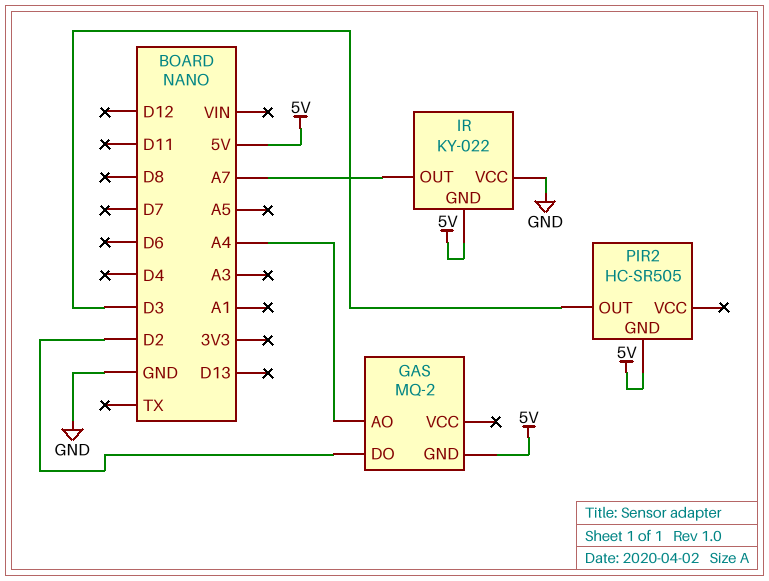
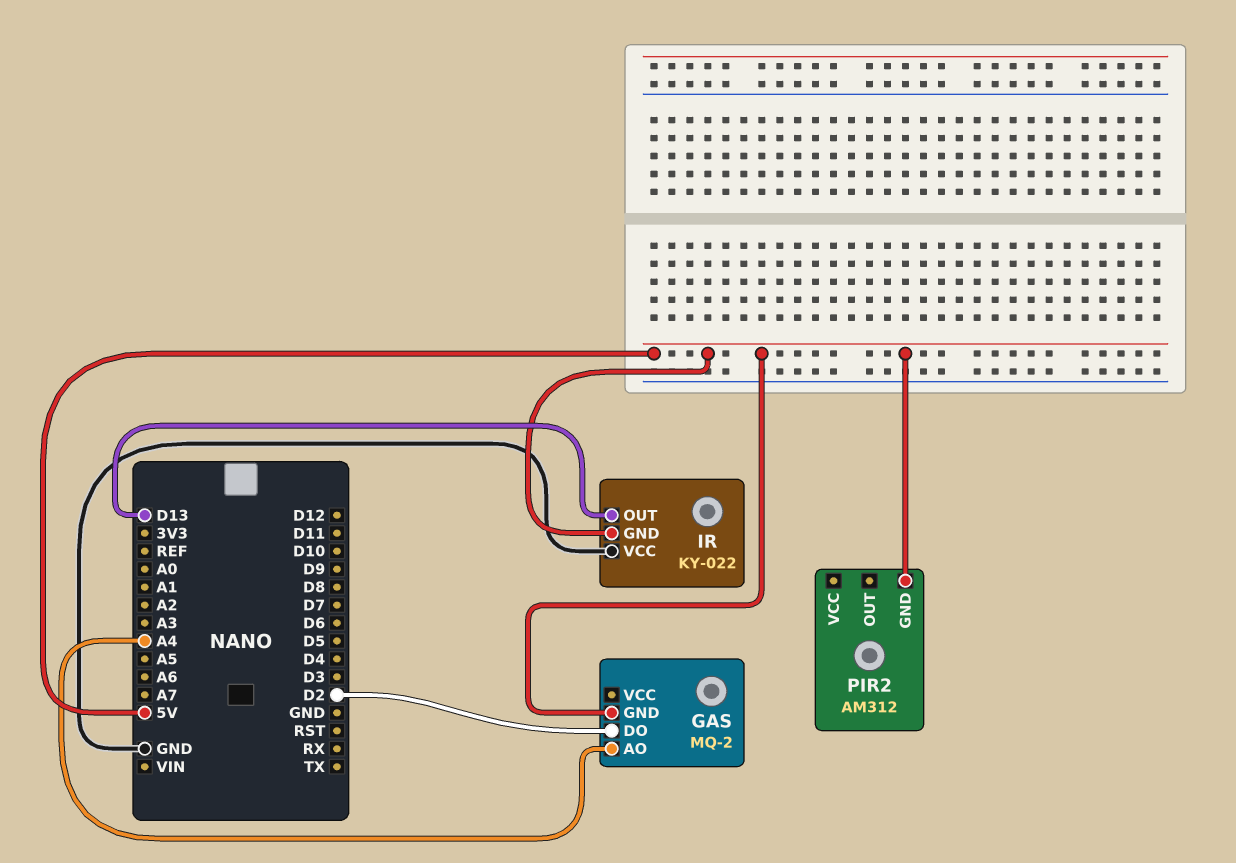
IR pin OUT: A7 -> D13
PIR2: HC-SR505 -> AM312
PIR2 pin OUT: D3 -> none

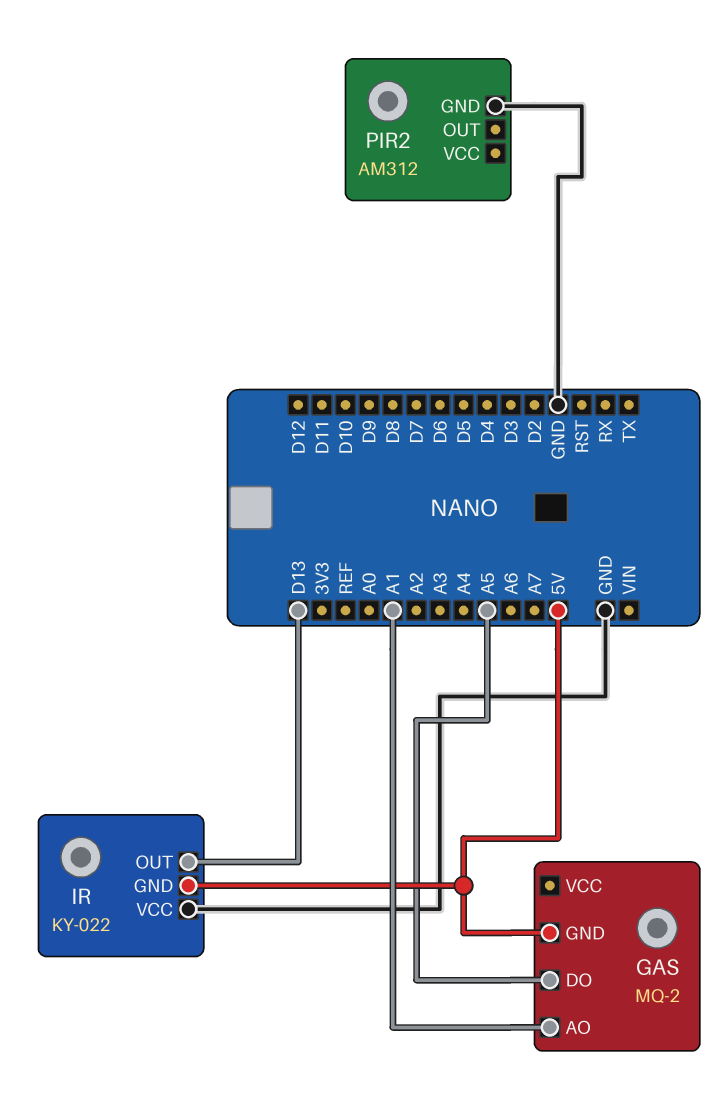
GAS pin AO: A4 -> A1
GAS pin DO: D2 -> A5
PIR2 pin GND: 5V -> GND

